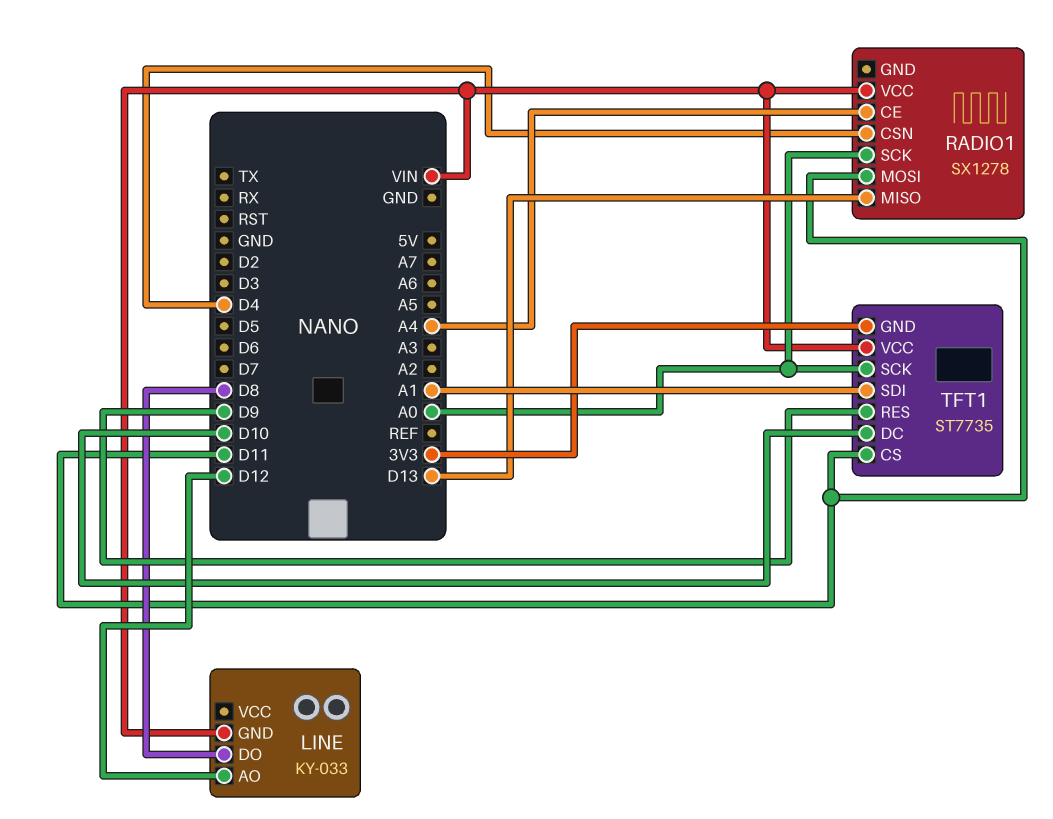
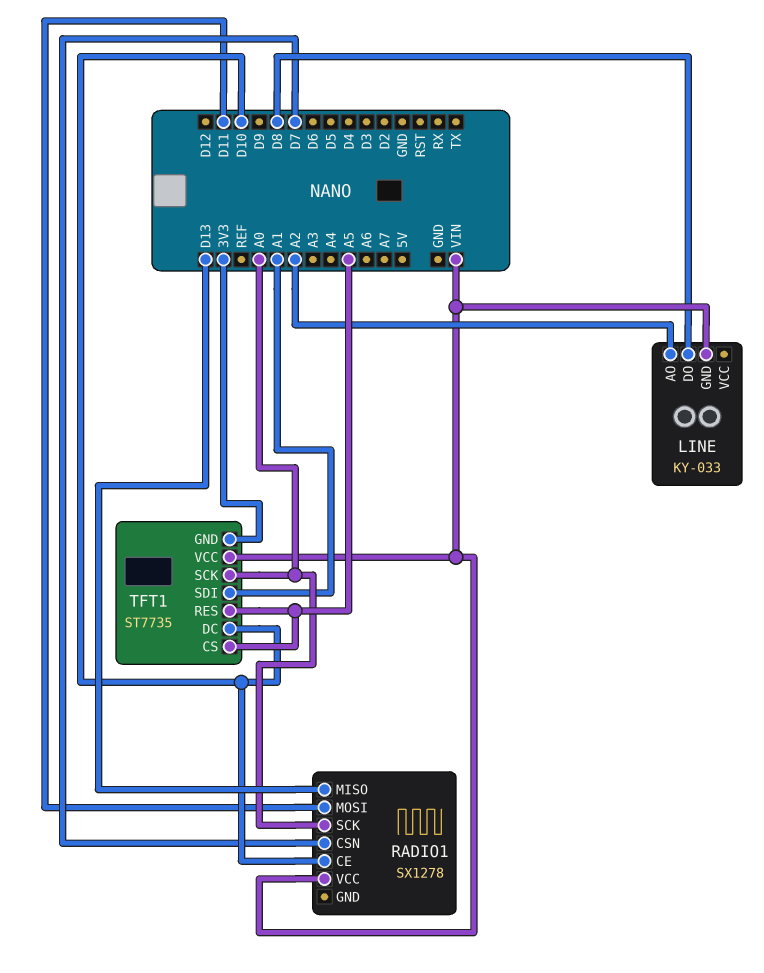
LINE pin AO: D12 -> A2
RADIO1 pin CE: A4 -> D10
RADIO1 pin CSN: D4 -> D7
TFT1 pin CS: D11 -> A5
TFT1 pin RES: D9 -> A5

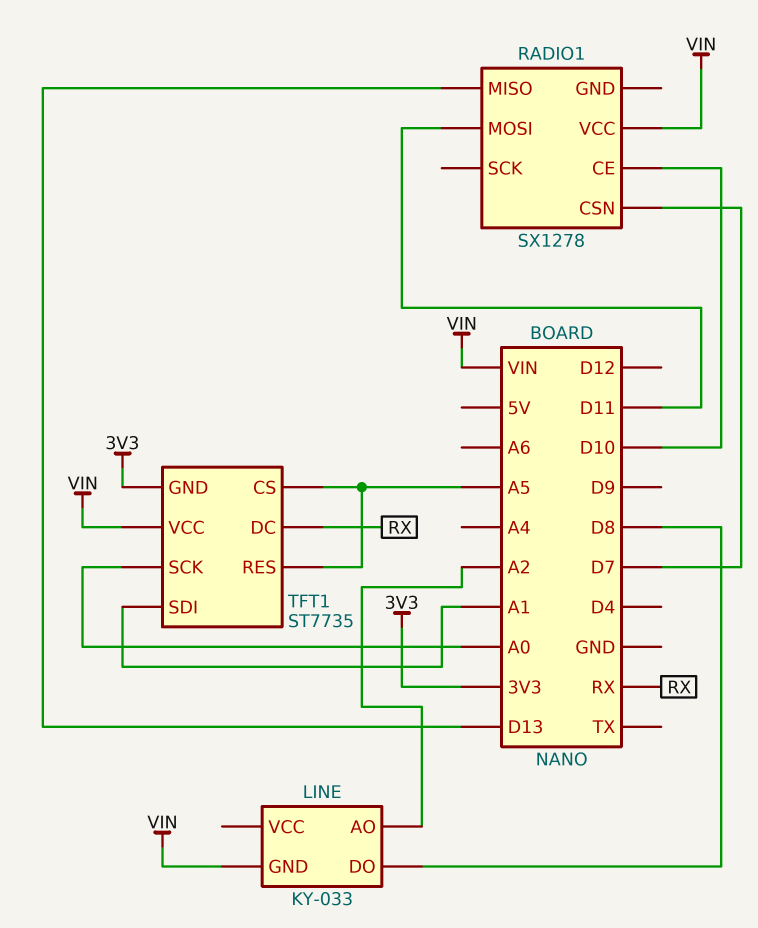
RADIO1 pin SCK: A0 -> none
TFT1 pin DC: D10 -> RX

